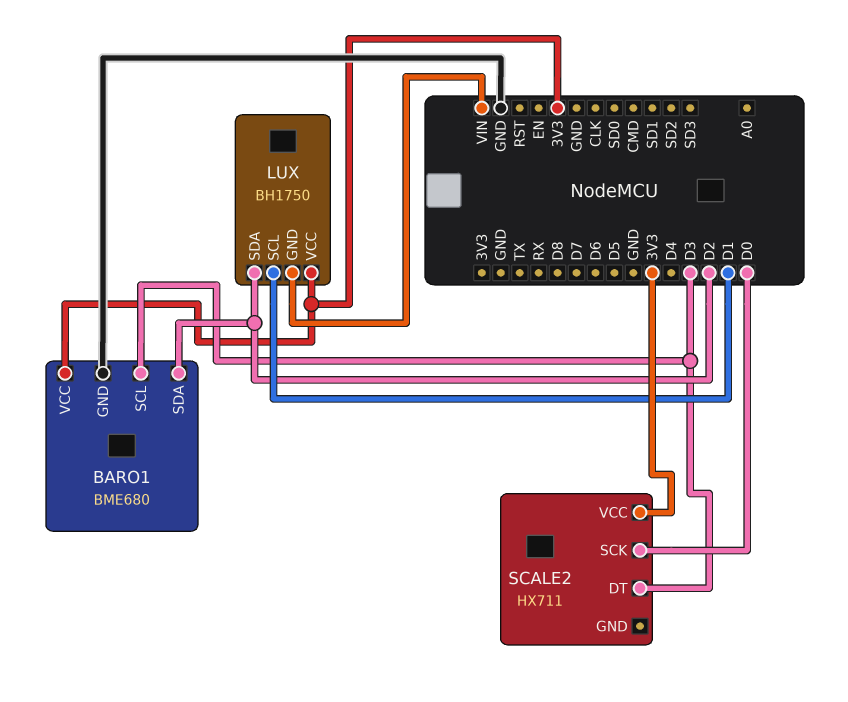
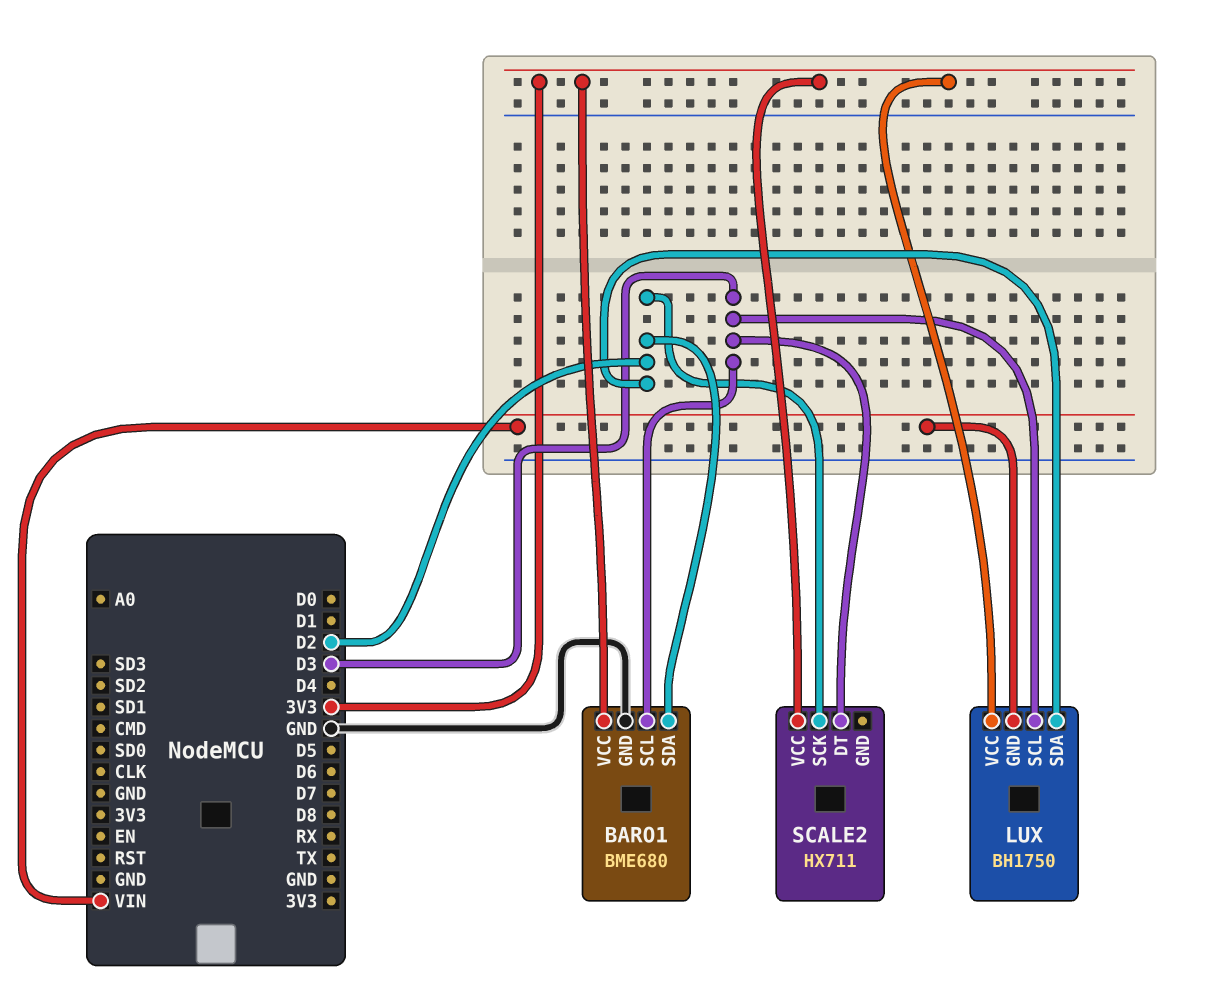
LUX pin SCL: D1 -> D3
SCALE2 pin SCK: D0 -> D2

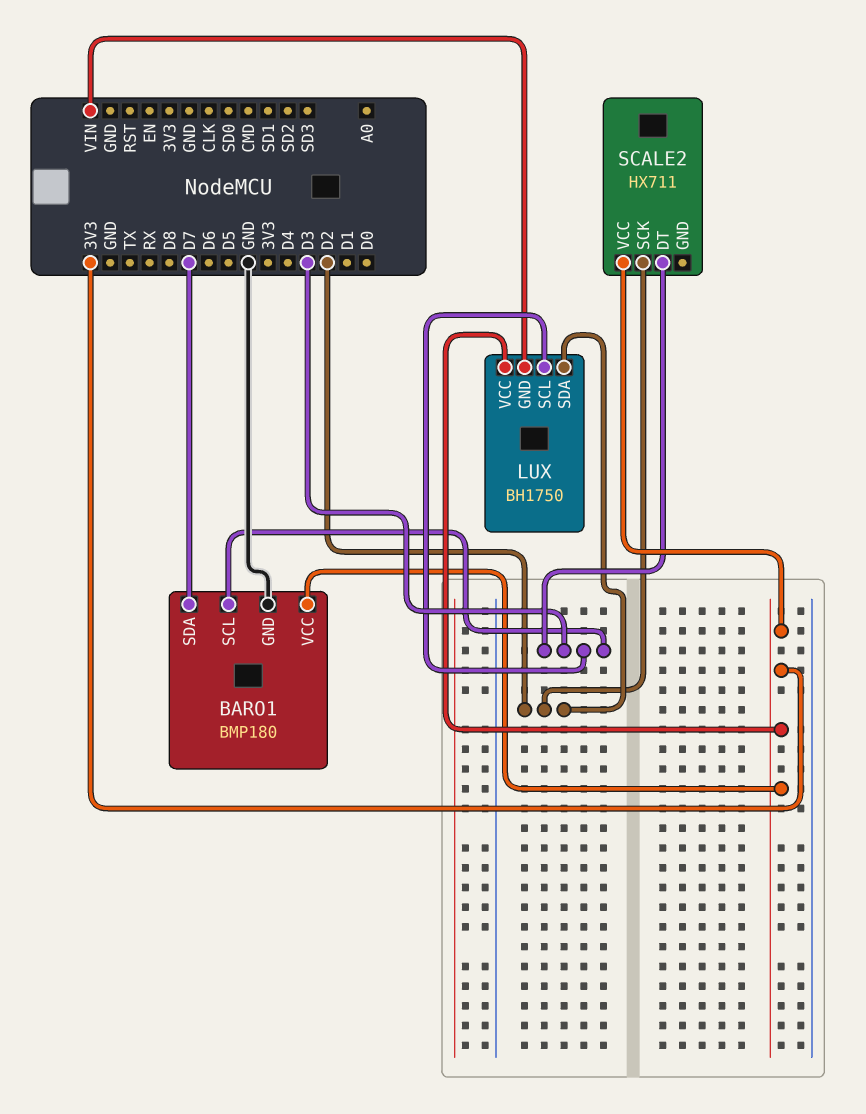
BARO1: BME680 -> BMP180
BARO1 pin SDA: D2 -> D7

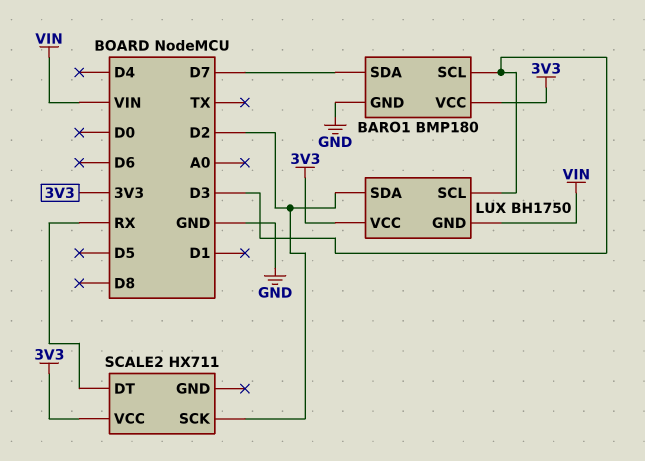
SCALE2 pin DT: D3 -> RX

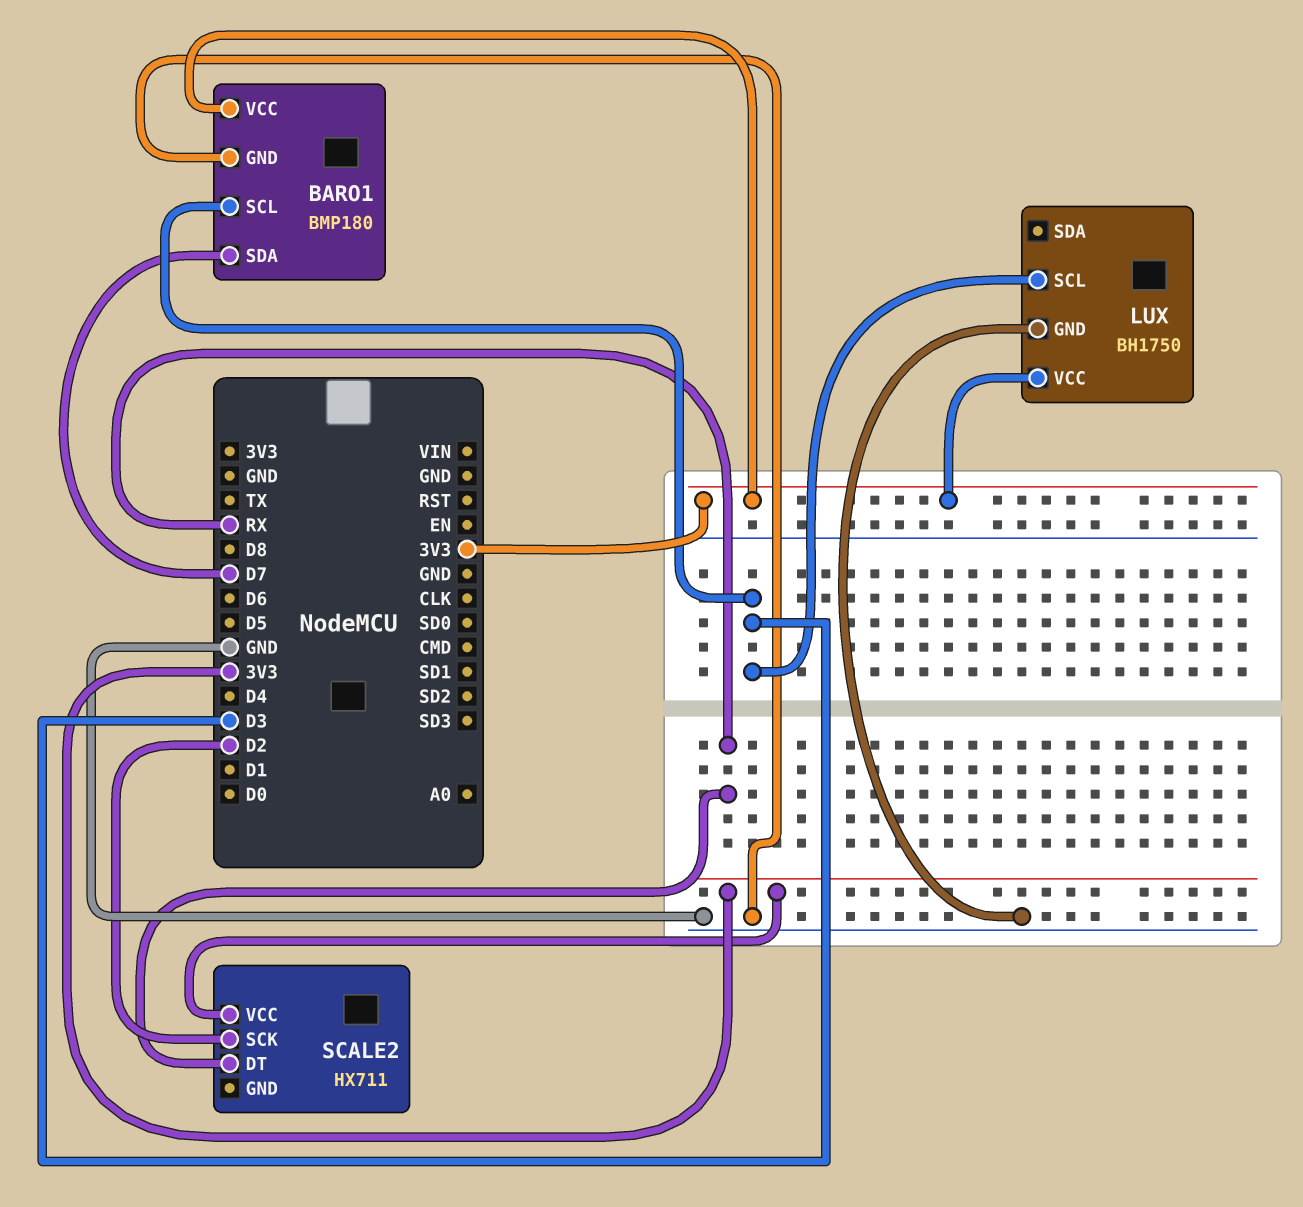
LUX pin GND: VIN -> GND
LUX pin SDA: D2 -> none

